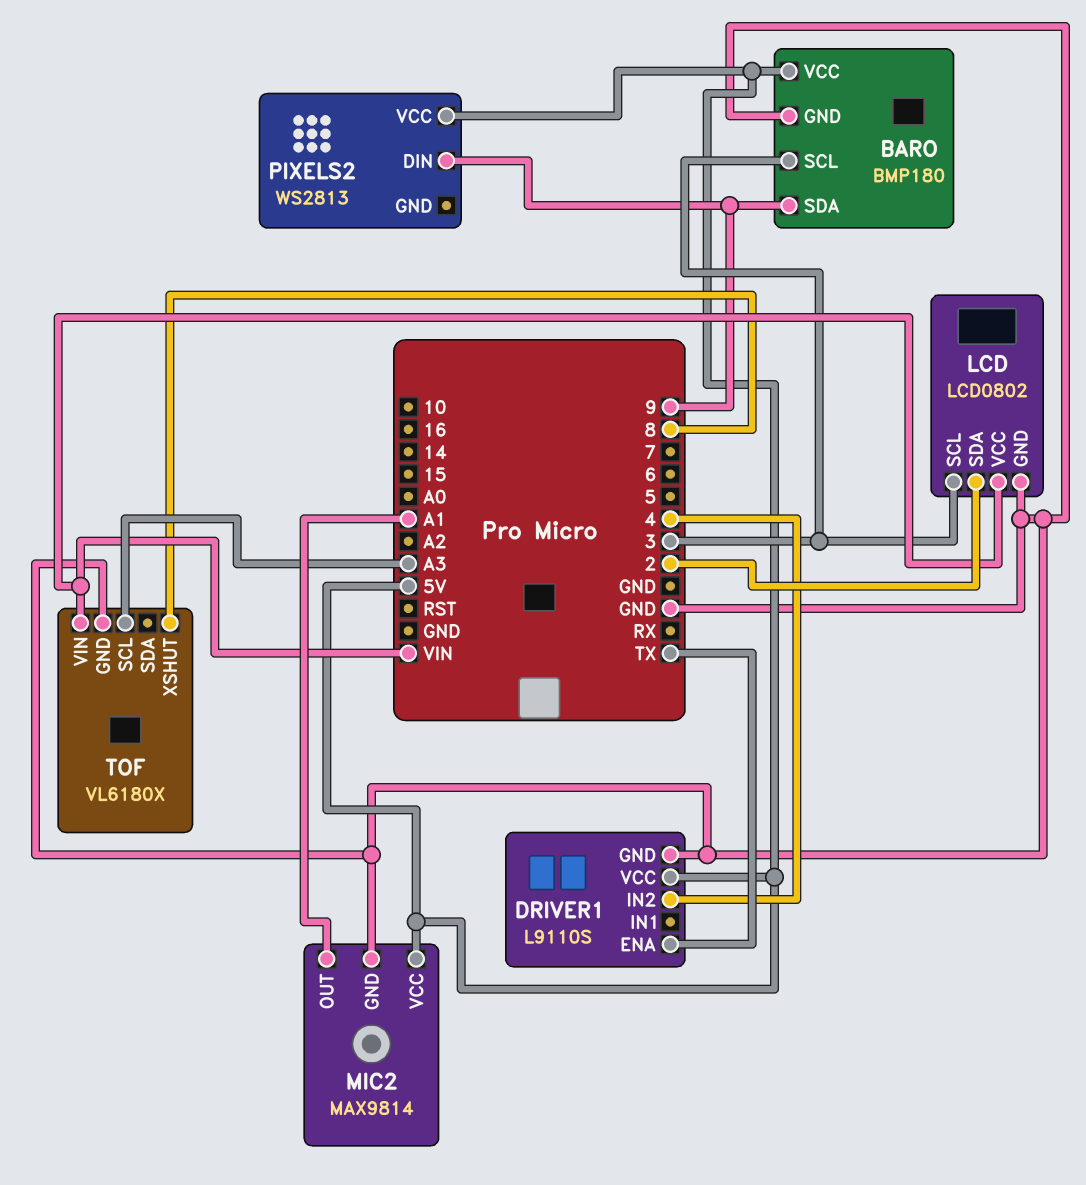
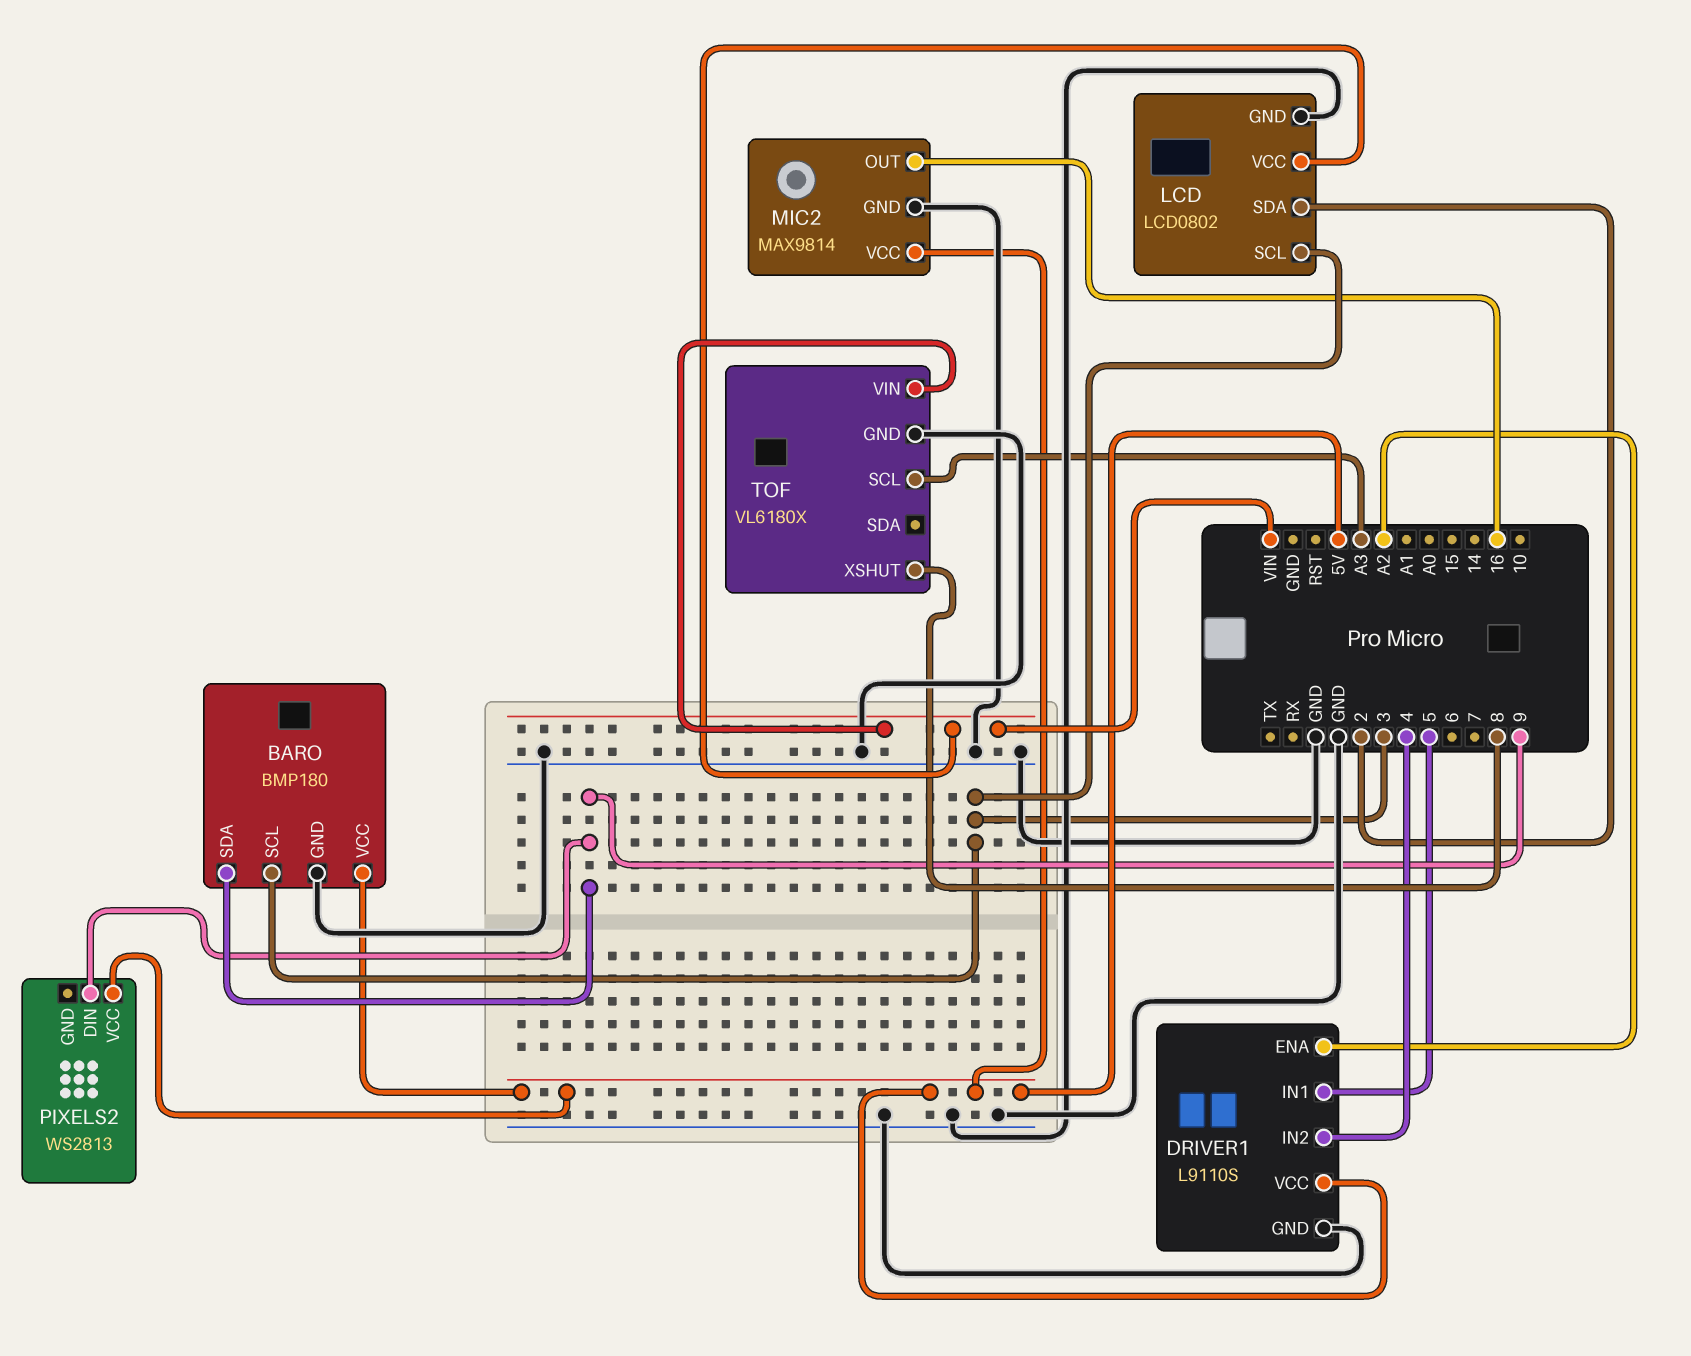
DRIVER1 pin ENA: TX -> A2
DRIVER1 pin IN1: none -> 5
MIC2 pin OUT: A1 -> 16

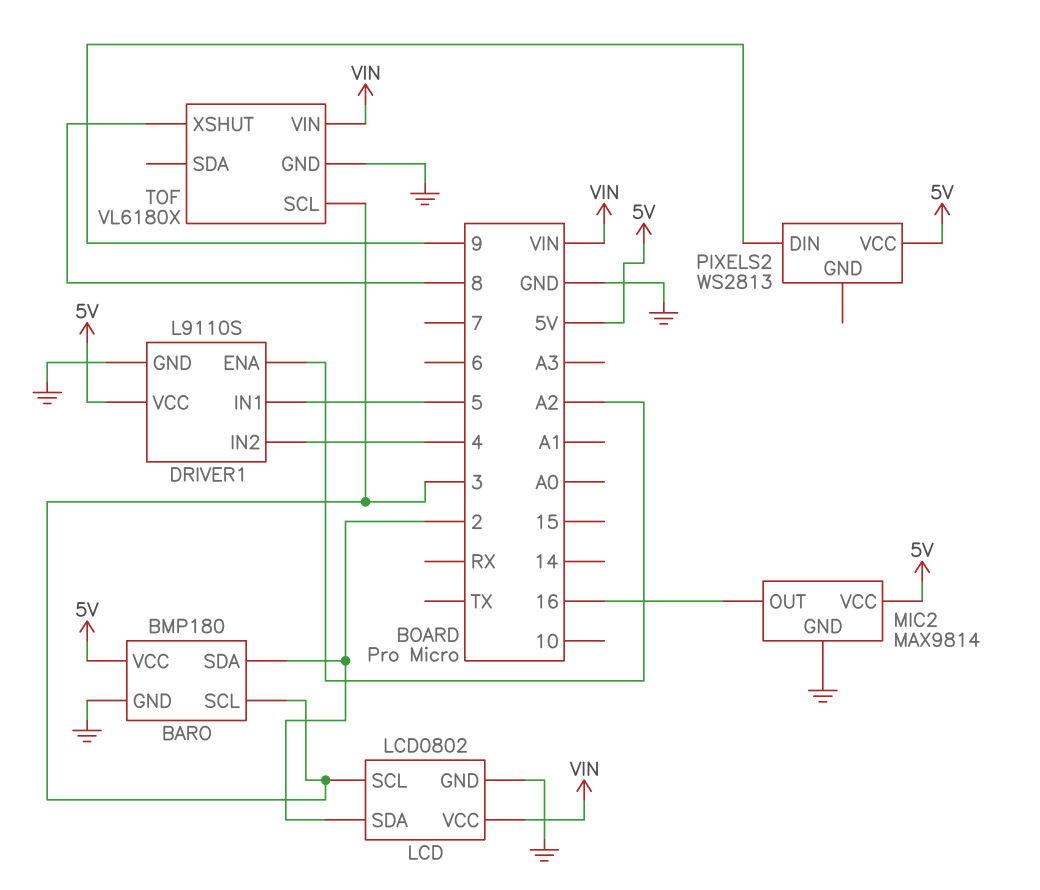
BARO pin SDA: 9 -> 2
TOF pin SCL: A3 -> 3

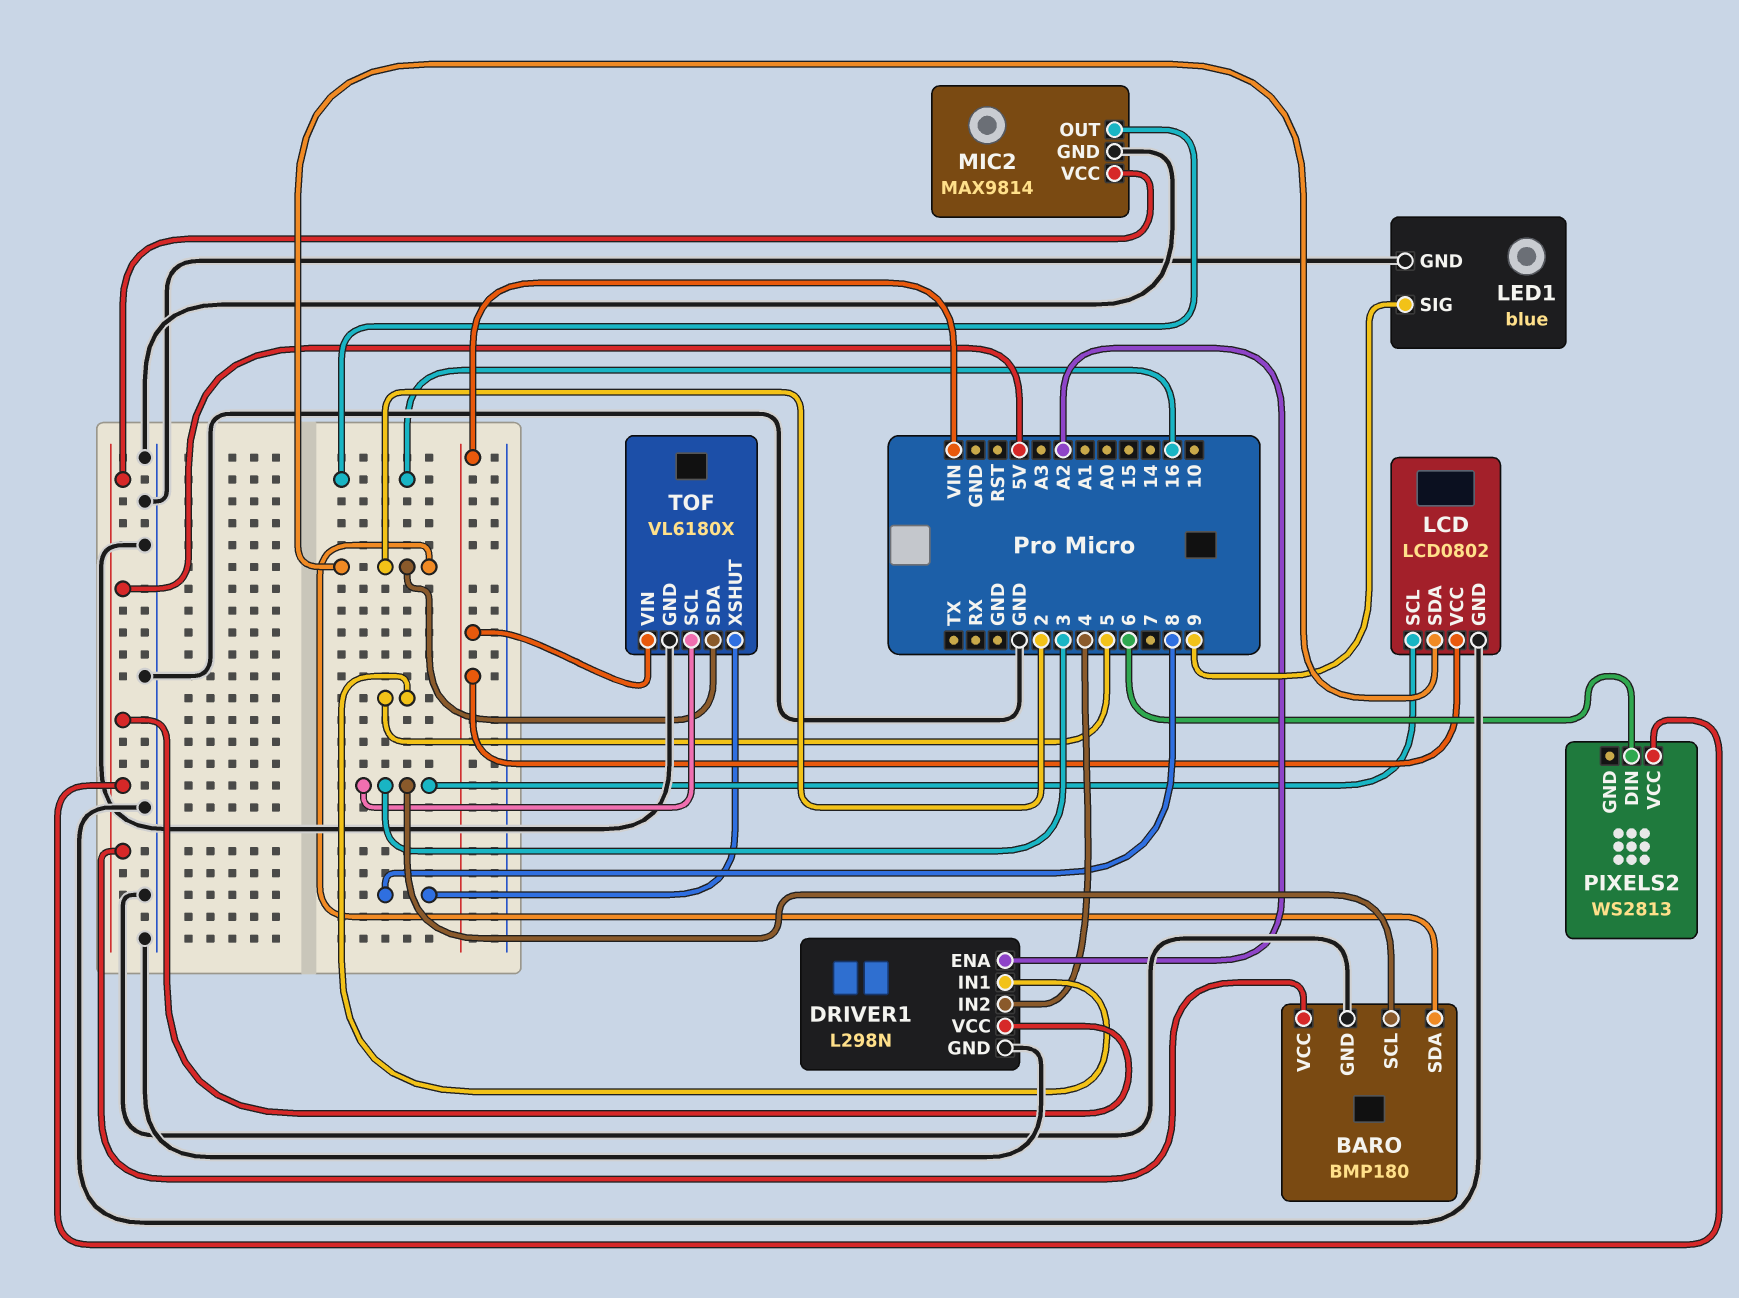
DRIVER1: L9110S -> L298N
LED1: none -> blue
LED1 pin GND: none -> GND
LED1 pin SIG: none -> 9
PIXELS2 pin DIN: 9 -> 6
TOF pin SDA: none -> 2

